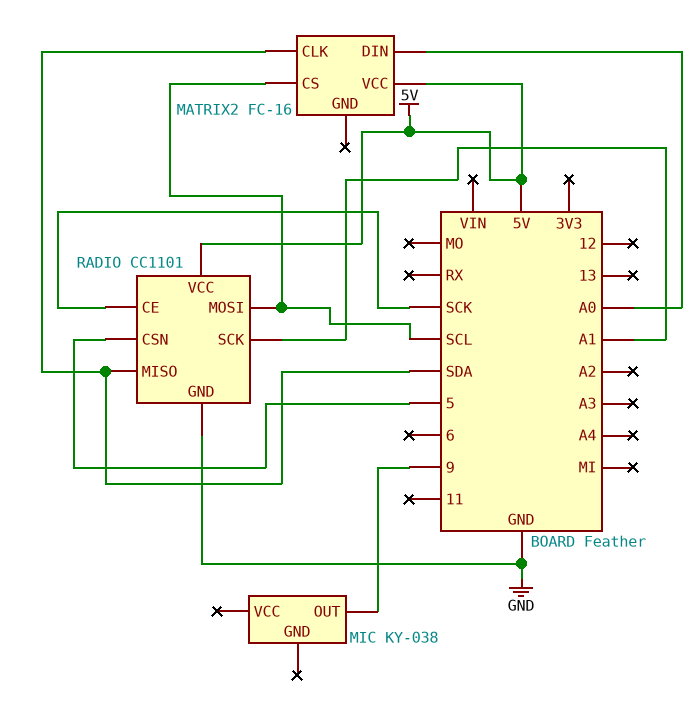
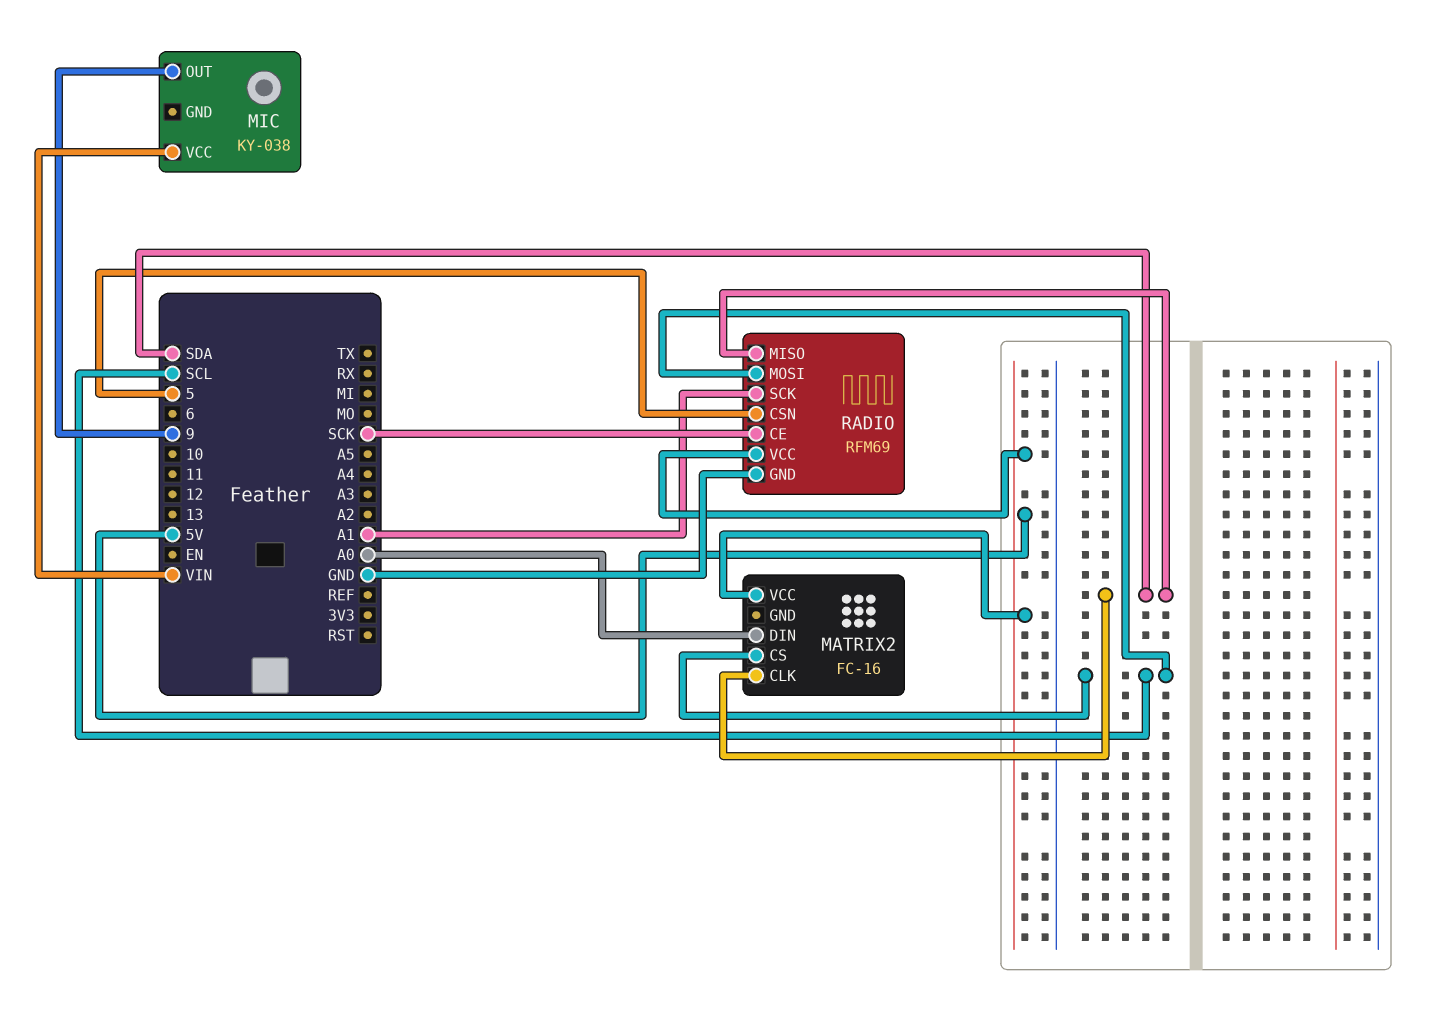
MIC pin VCC: none -> VIN
RADIO: CC1101 -> RFM69

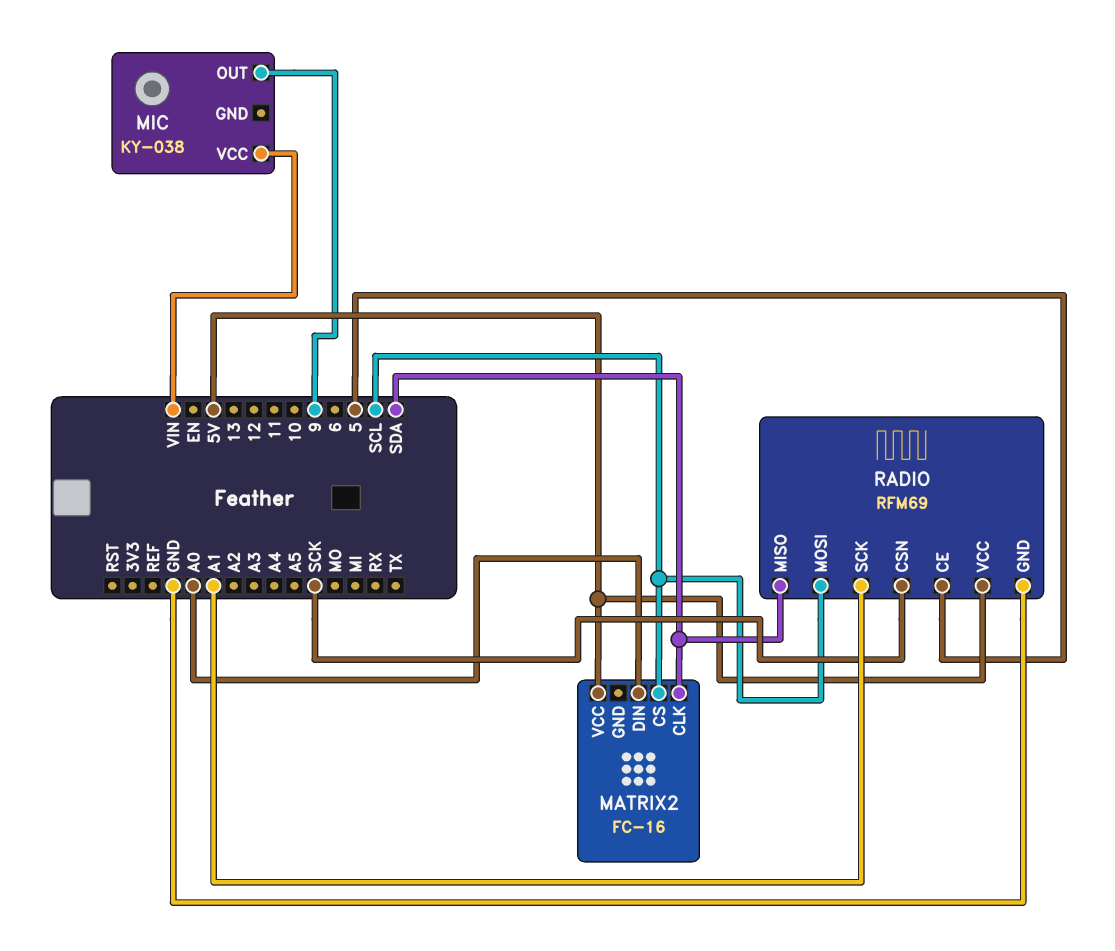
RADIO pin CE: SCK -> 5
RADIO pin CSN: 5 -> SCK

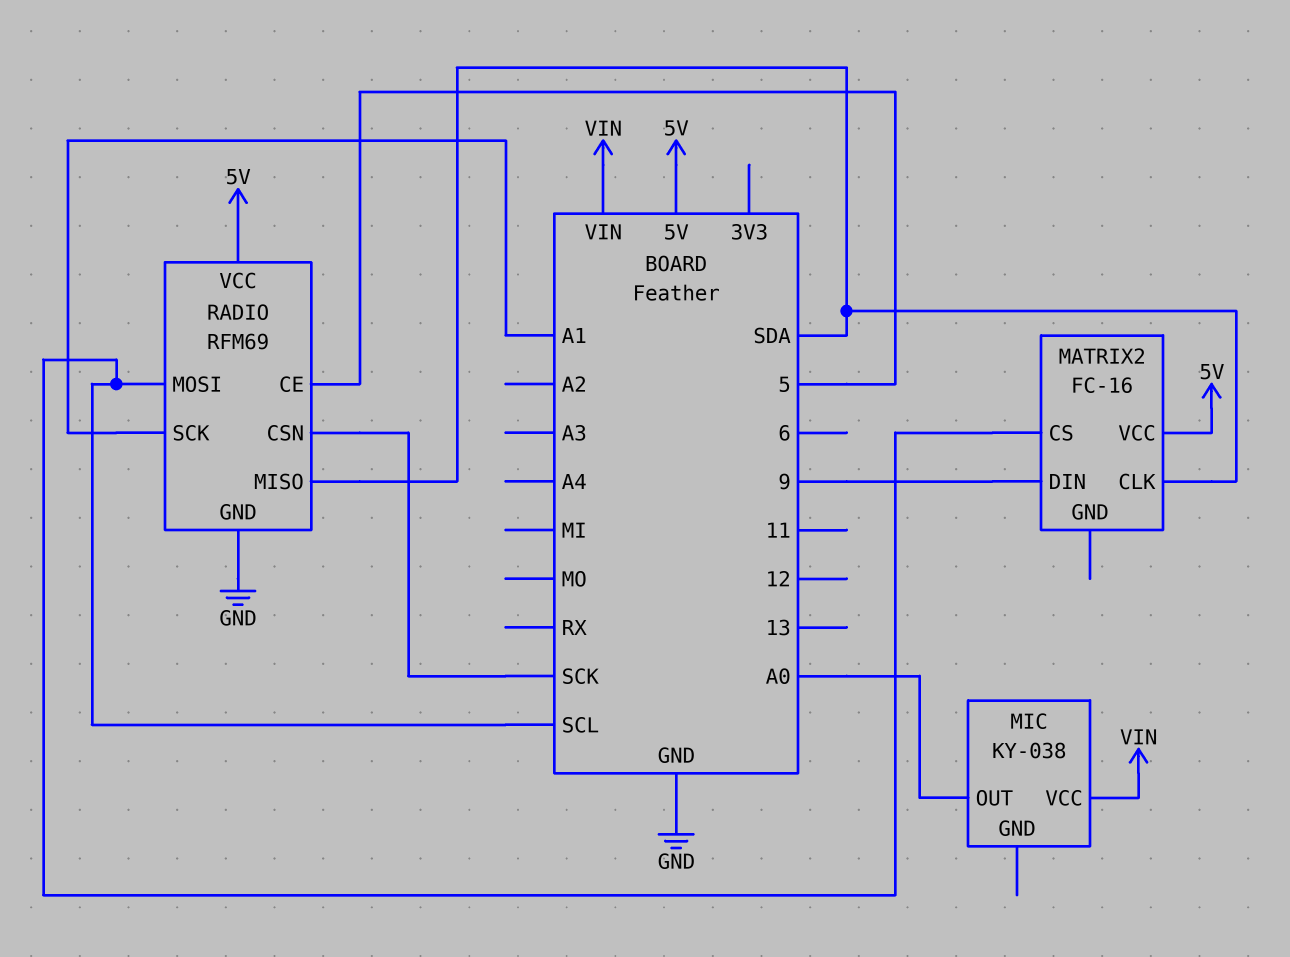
MATRIX2 pin DIN: A0 -> 9
MIC pin OUT: 9 -> A0

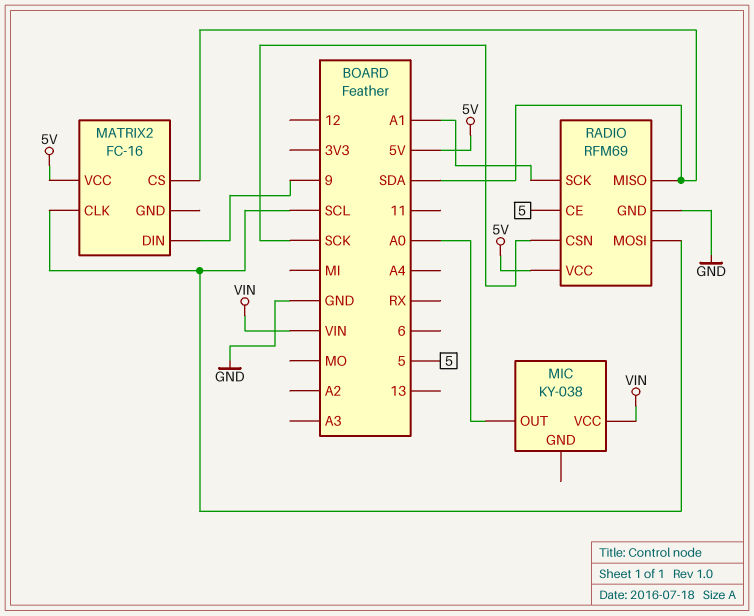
MATRIX2 pin CLK: SDA -> SCL
MATRIX2 pin CS: SCL -> SDA

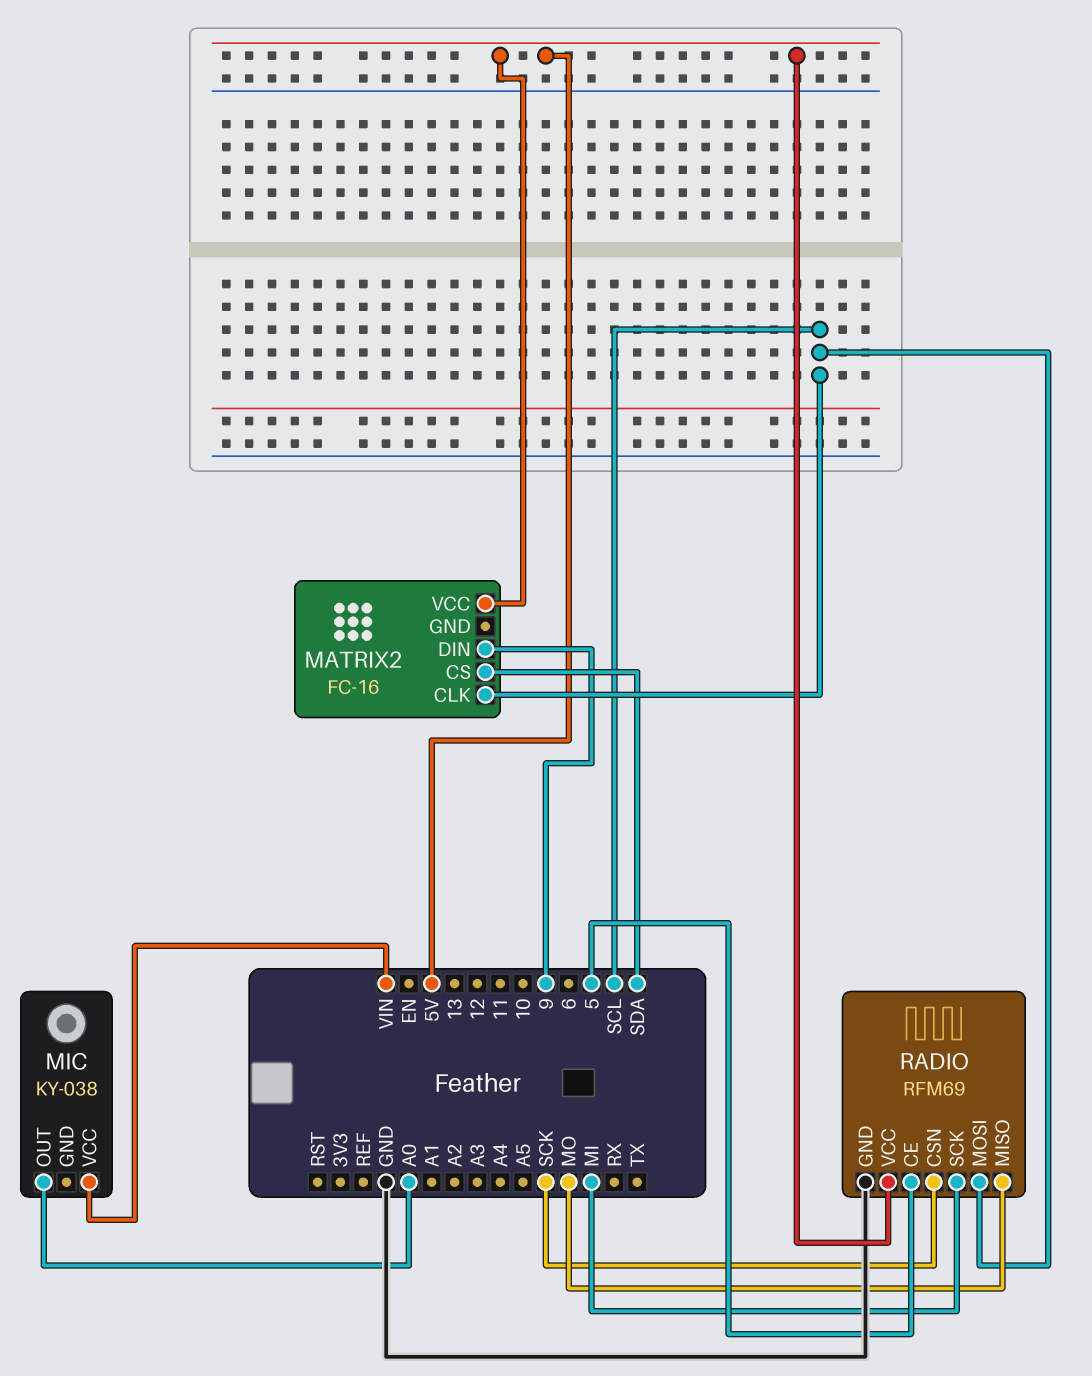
RADIO pin MISO: SDA -> MO
RADIO pin SCK: A1 -> MI

